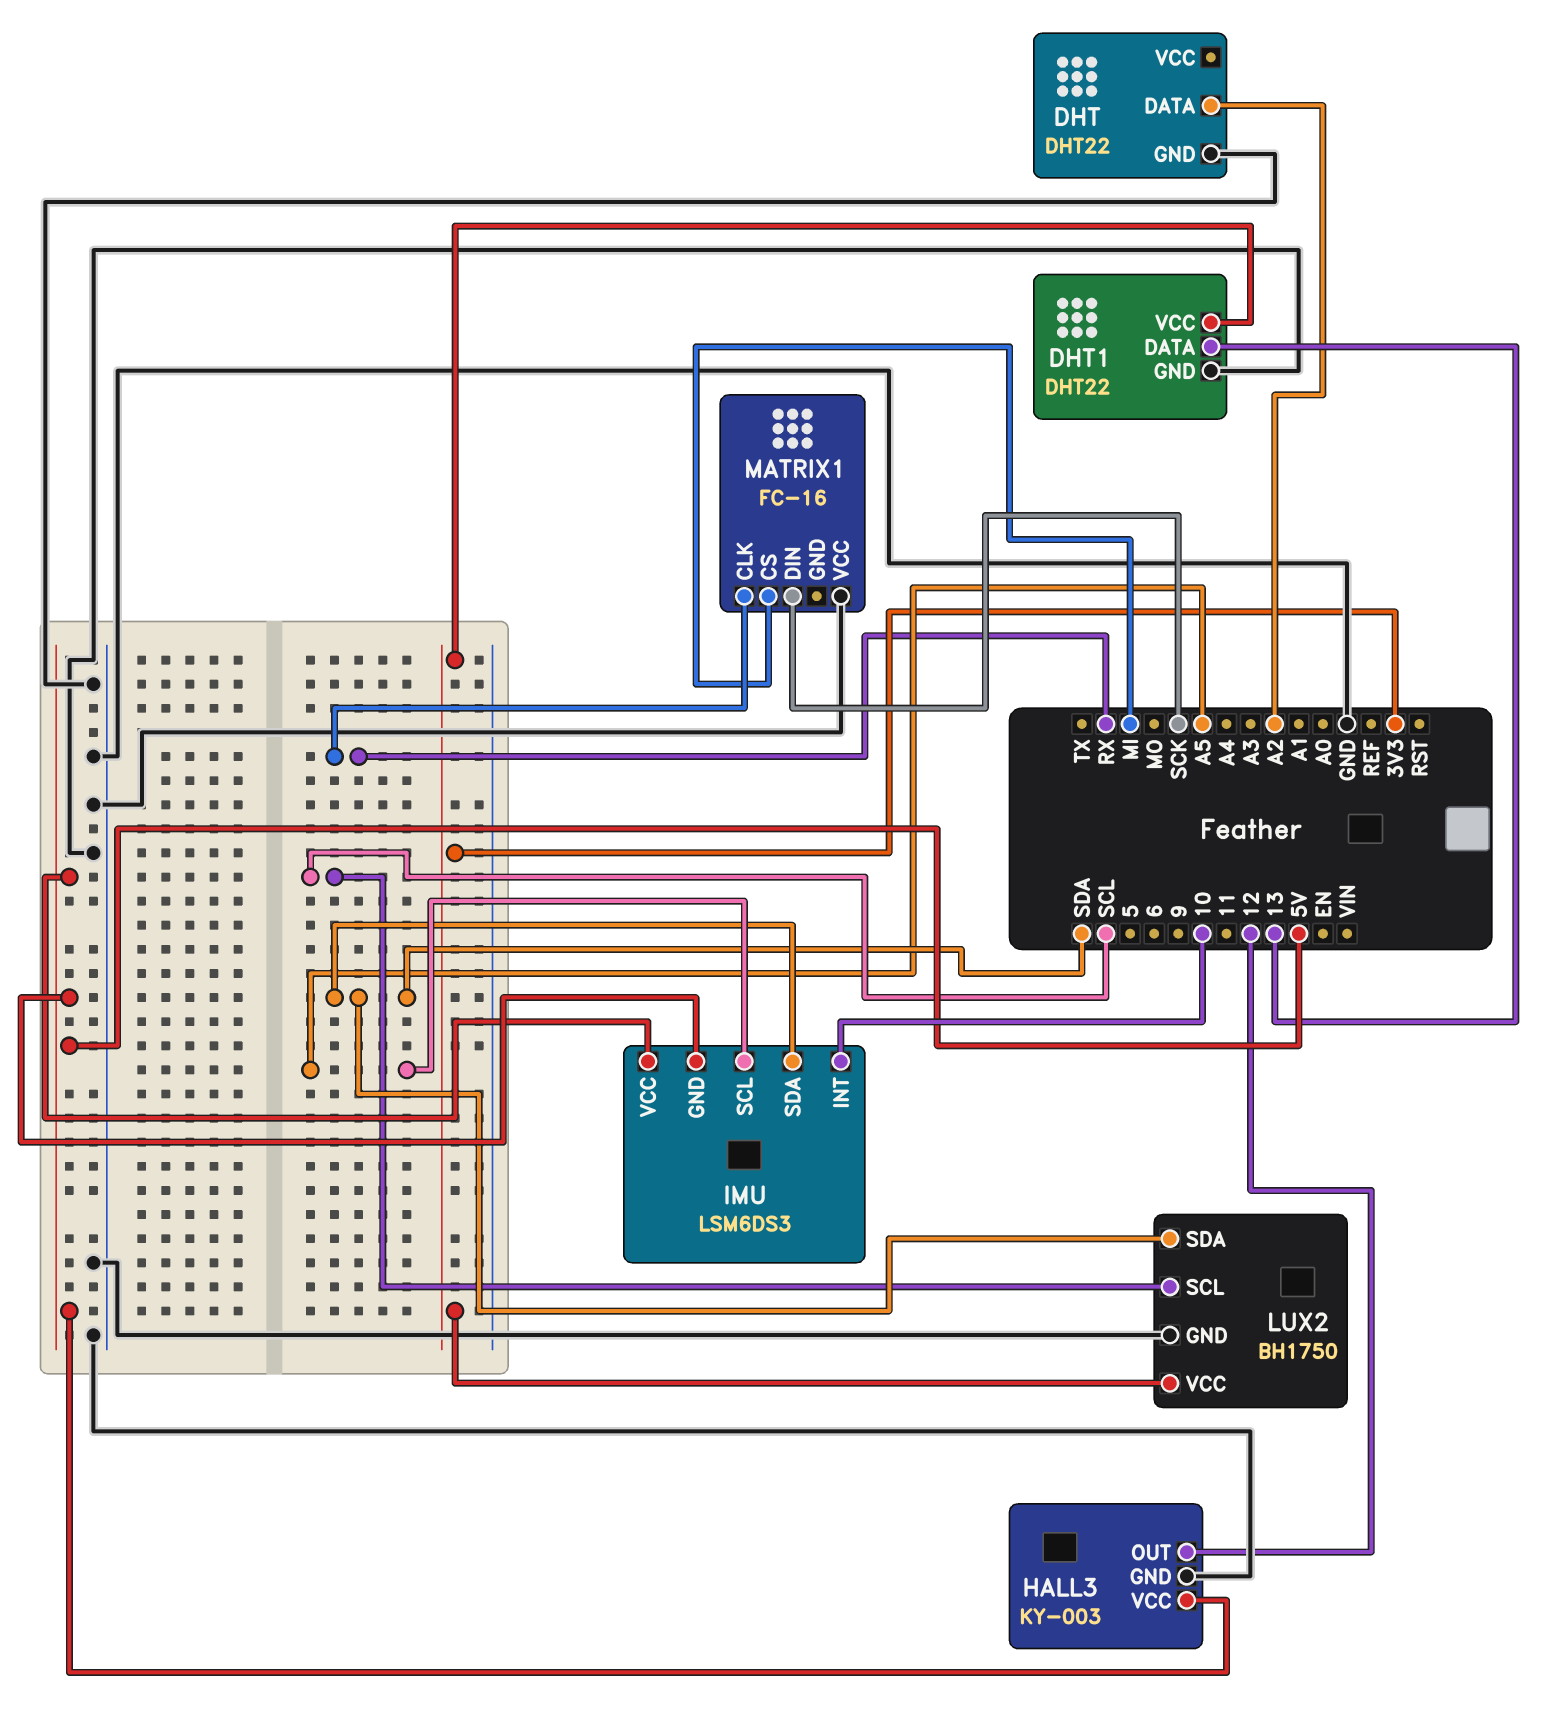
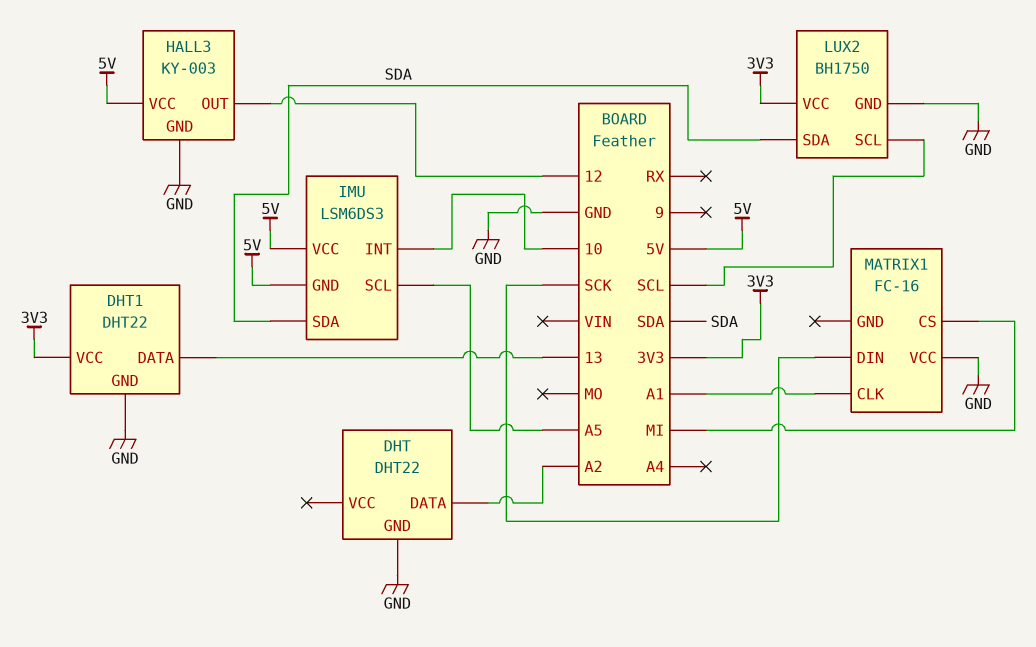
MATRIX1 pin CLK: RX -> A1

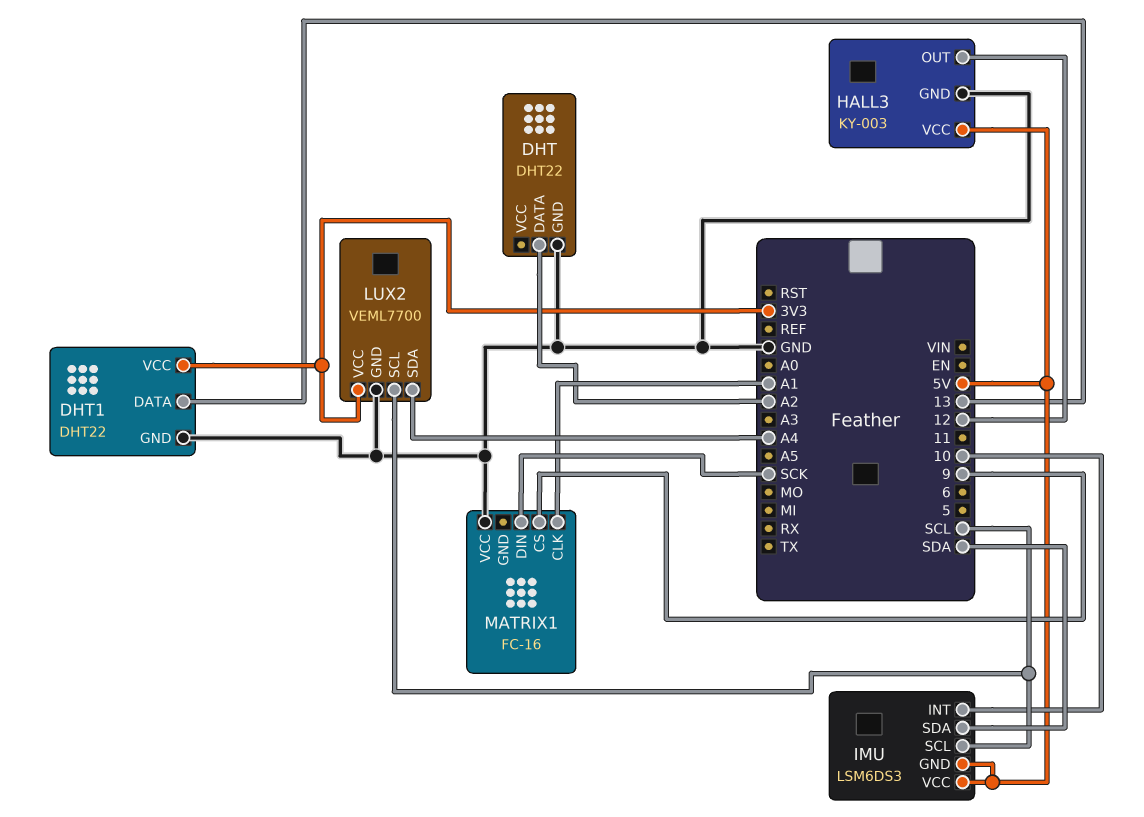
IMU pin SCL: A5 -> SCL
LUX2: BH1750 -> VEML7700
LUX2 pin SDA: SDA -> A4
MATRIX1 pin CS: MI -> 9

